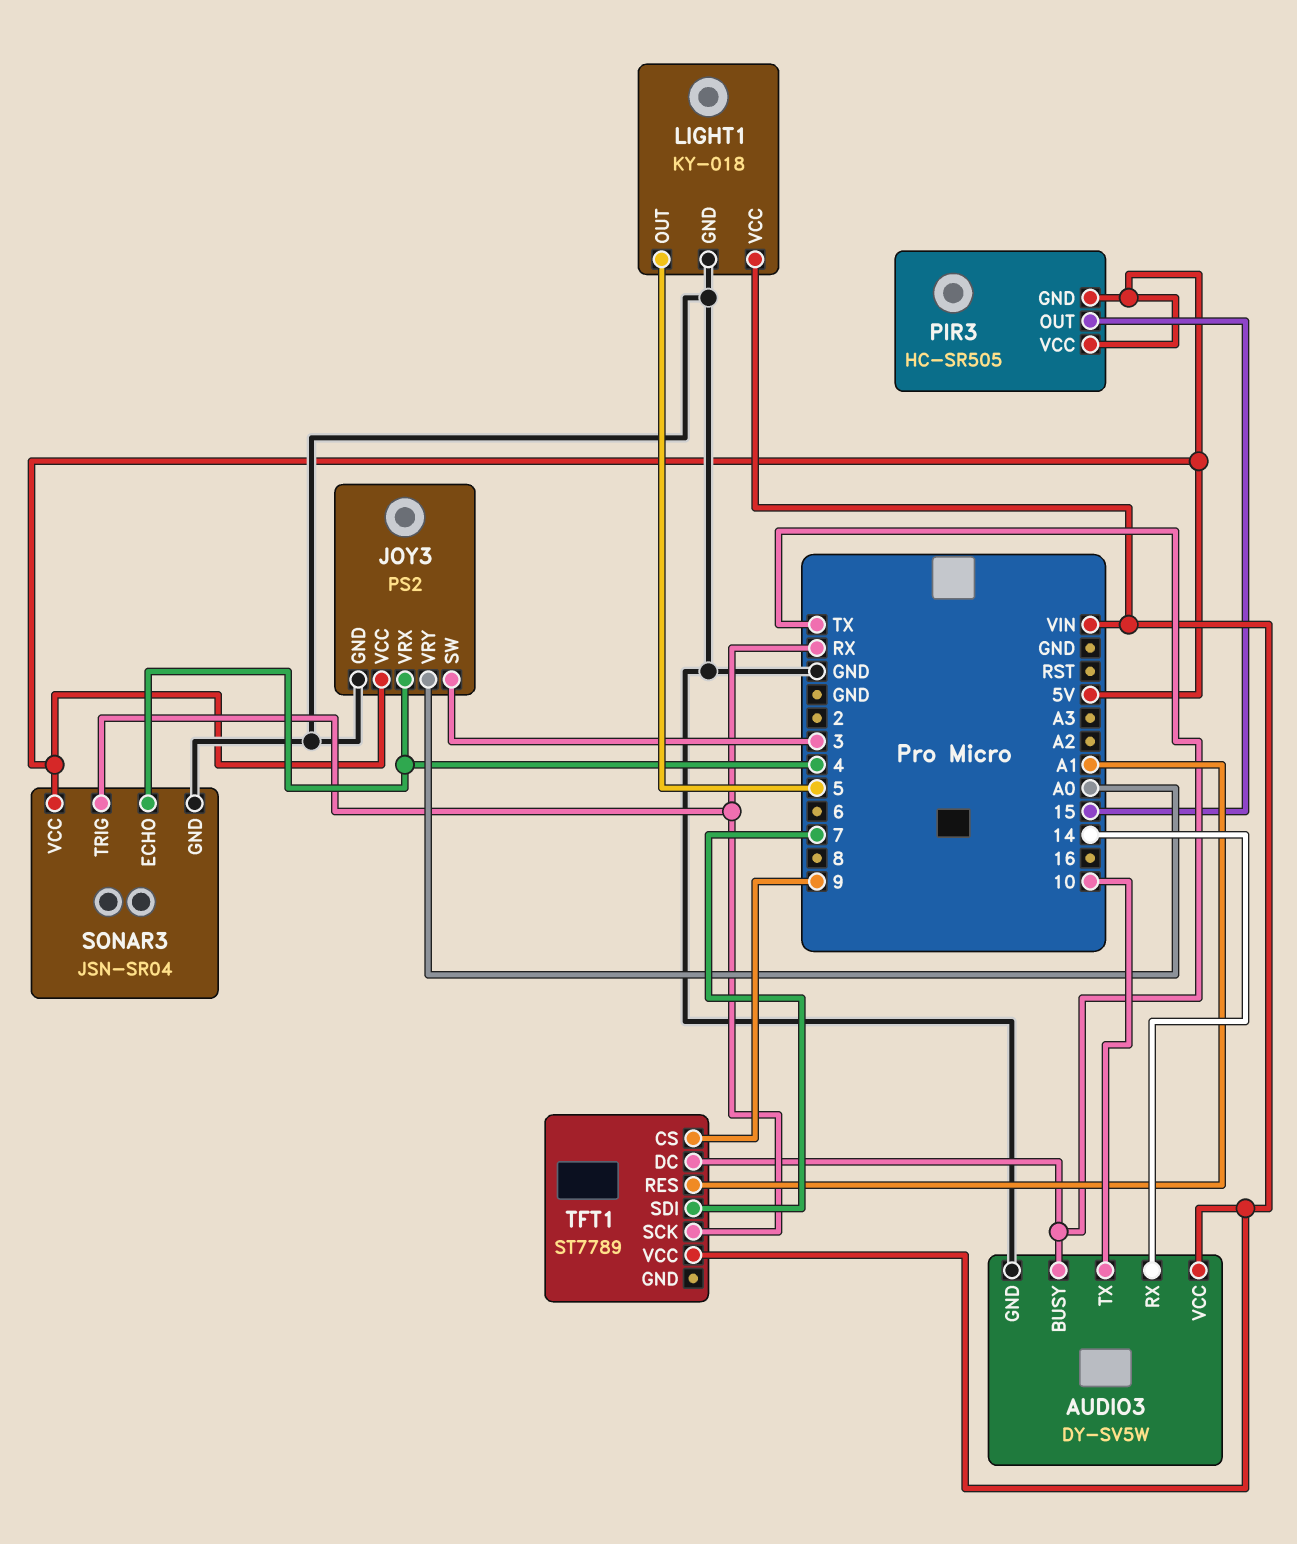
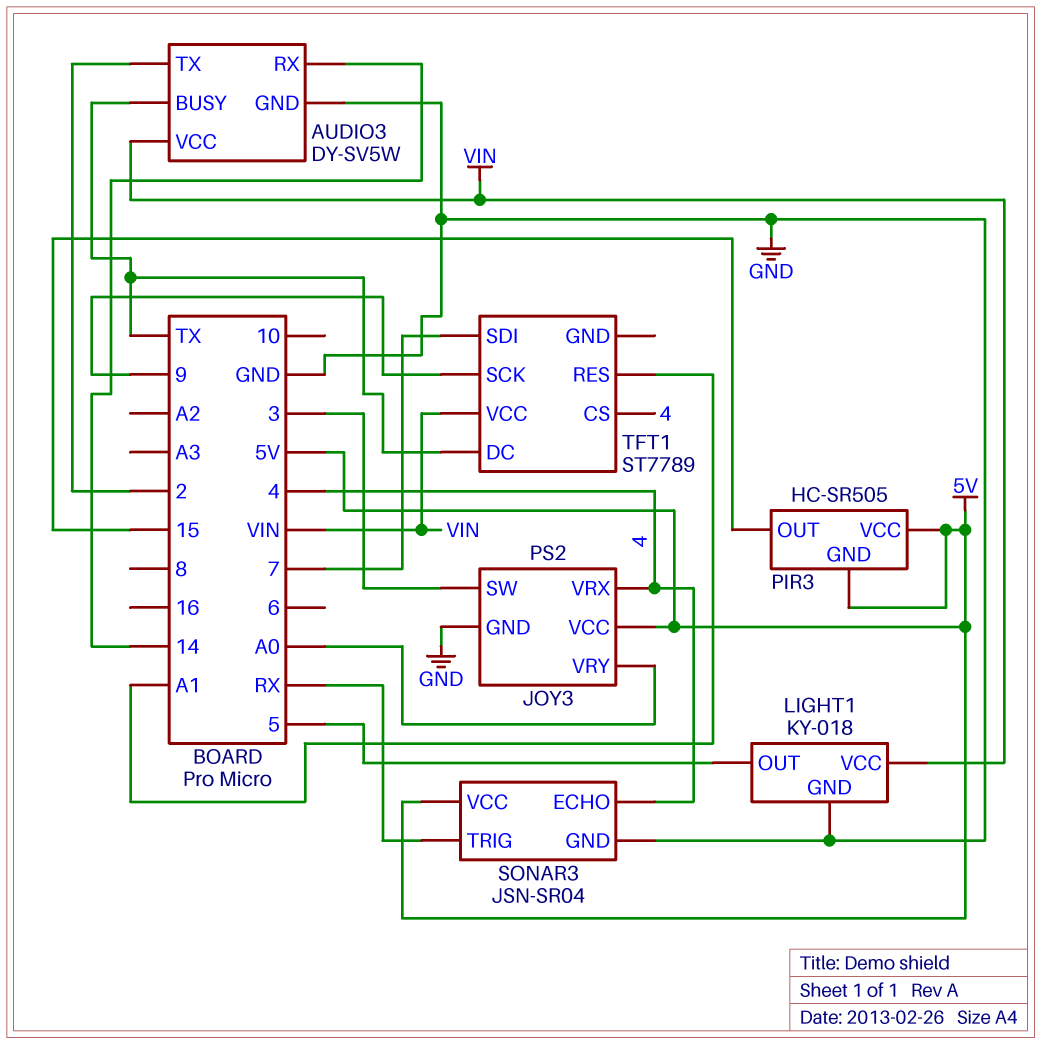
AUDIO3 pin TX: 10 -> 2
TFT1 pin CS: 9 -> 4
TFT1 pin SCK: RX -> 9

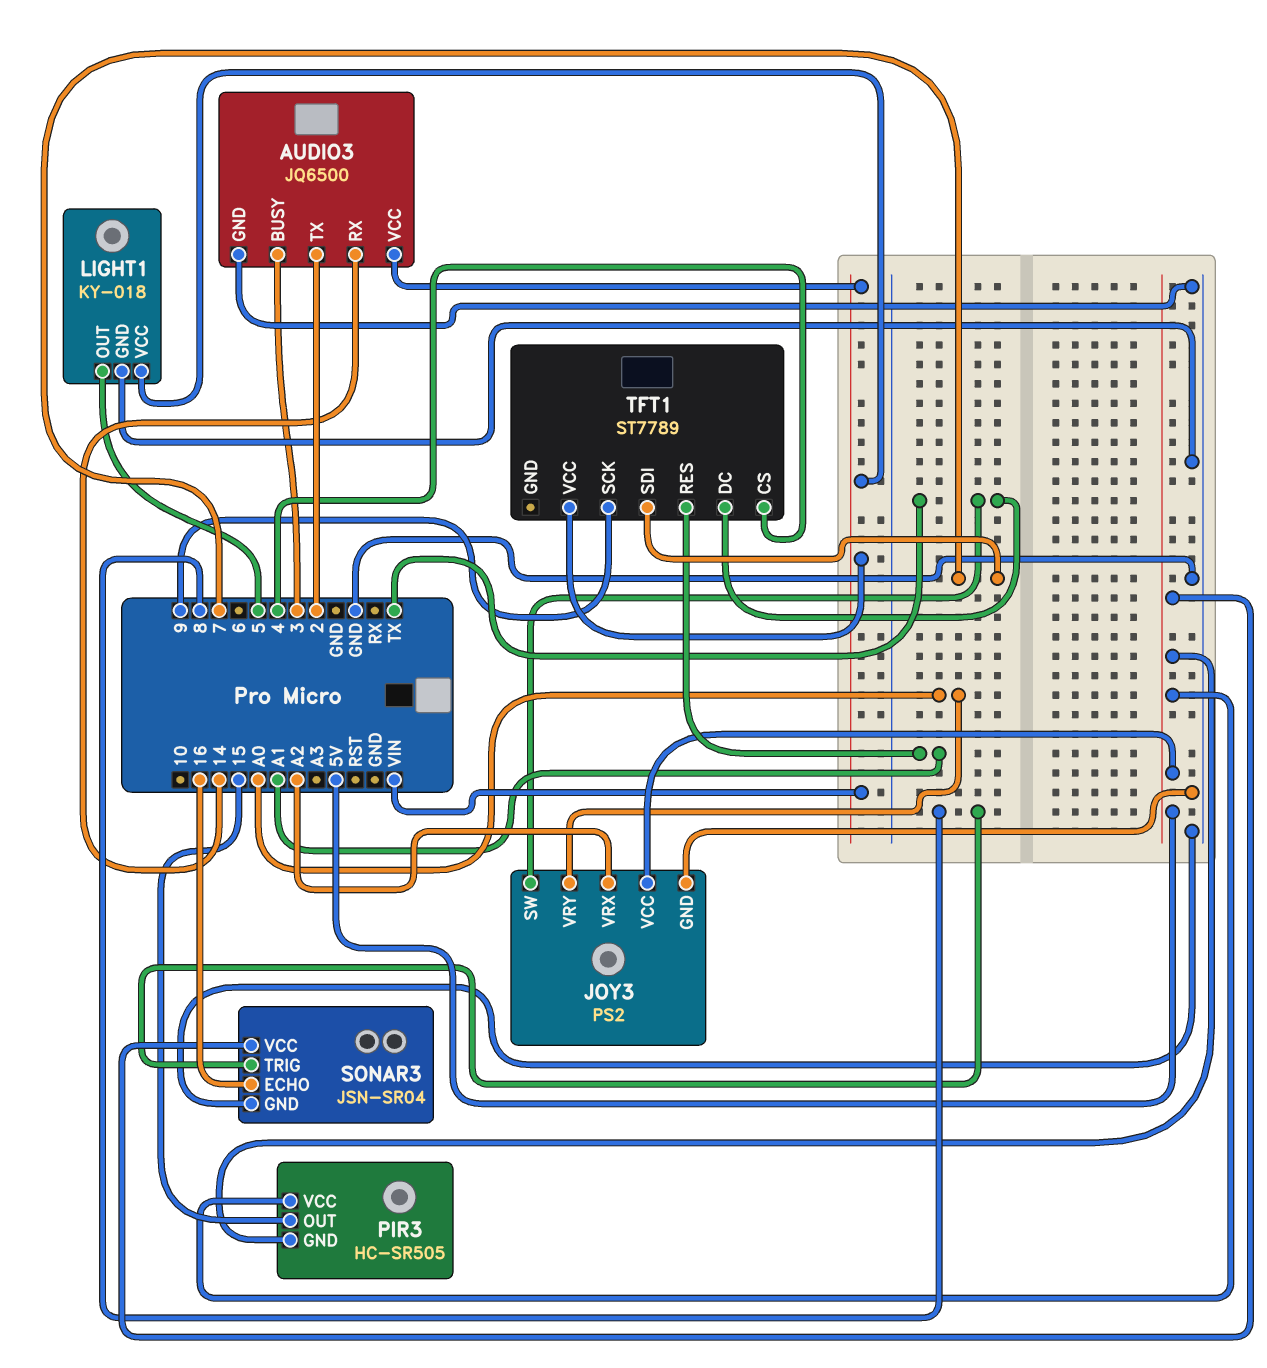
AUDIO3: DY-SV5W -> JQ6500
AUDIO3 pin BUSY: TX -> 3
JOY3 pin SW: 3 -> TX
JOY3 pin VRX: 4 -> A2
SONAR3 pin ECHO: 4 -> 16
SONAR3 pin TRIG: RX -> 8

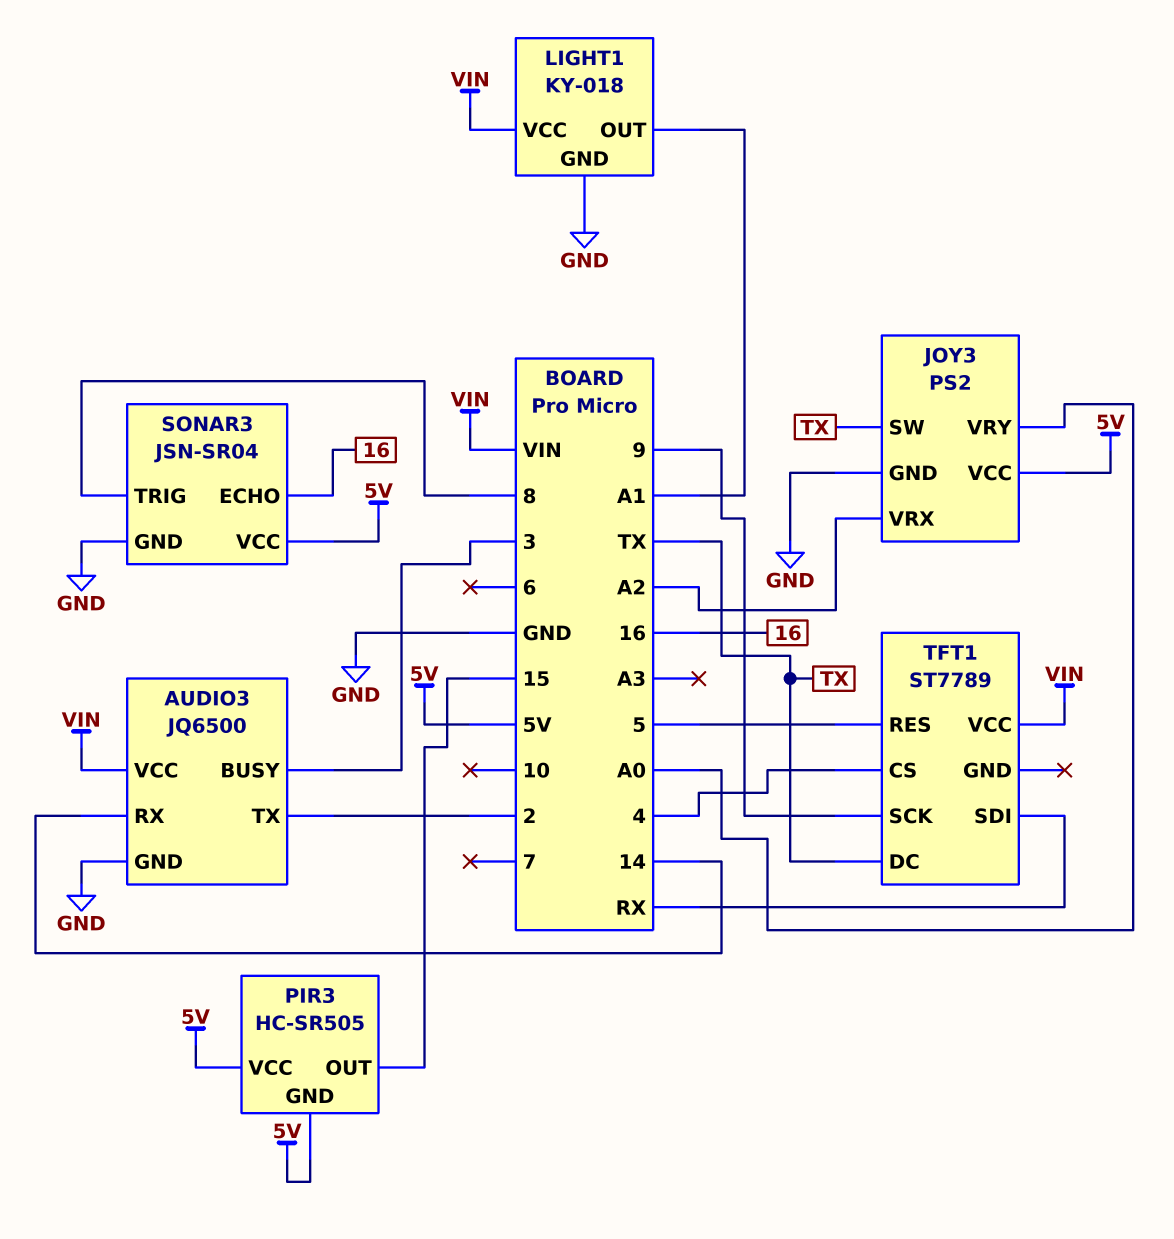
LIGHT1 pin OUT: 5 -> A1
TFT1 pin RES: A1 -> 5
TFT1 pin SDI: 7 -> RX

